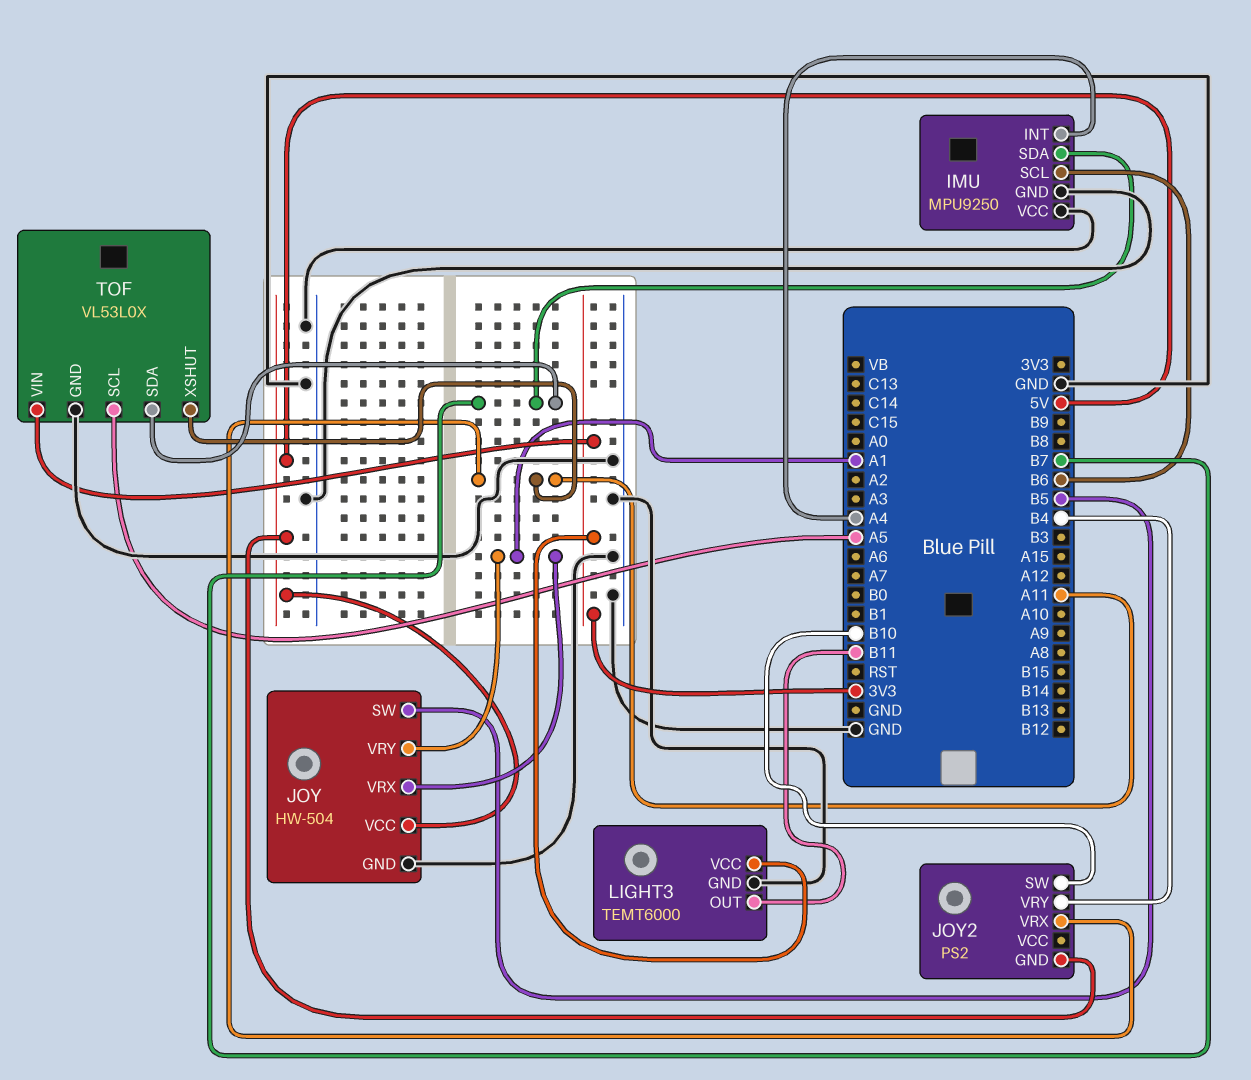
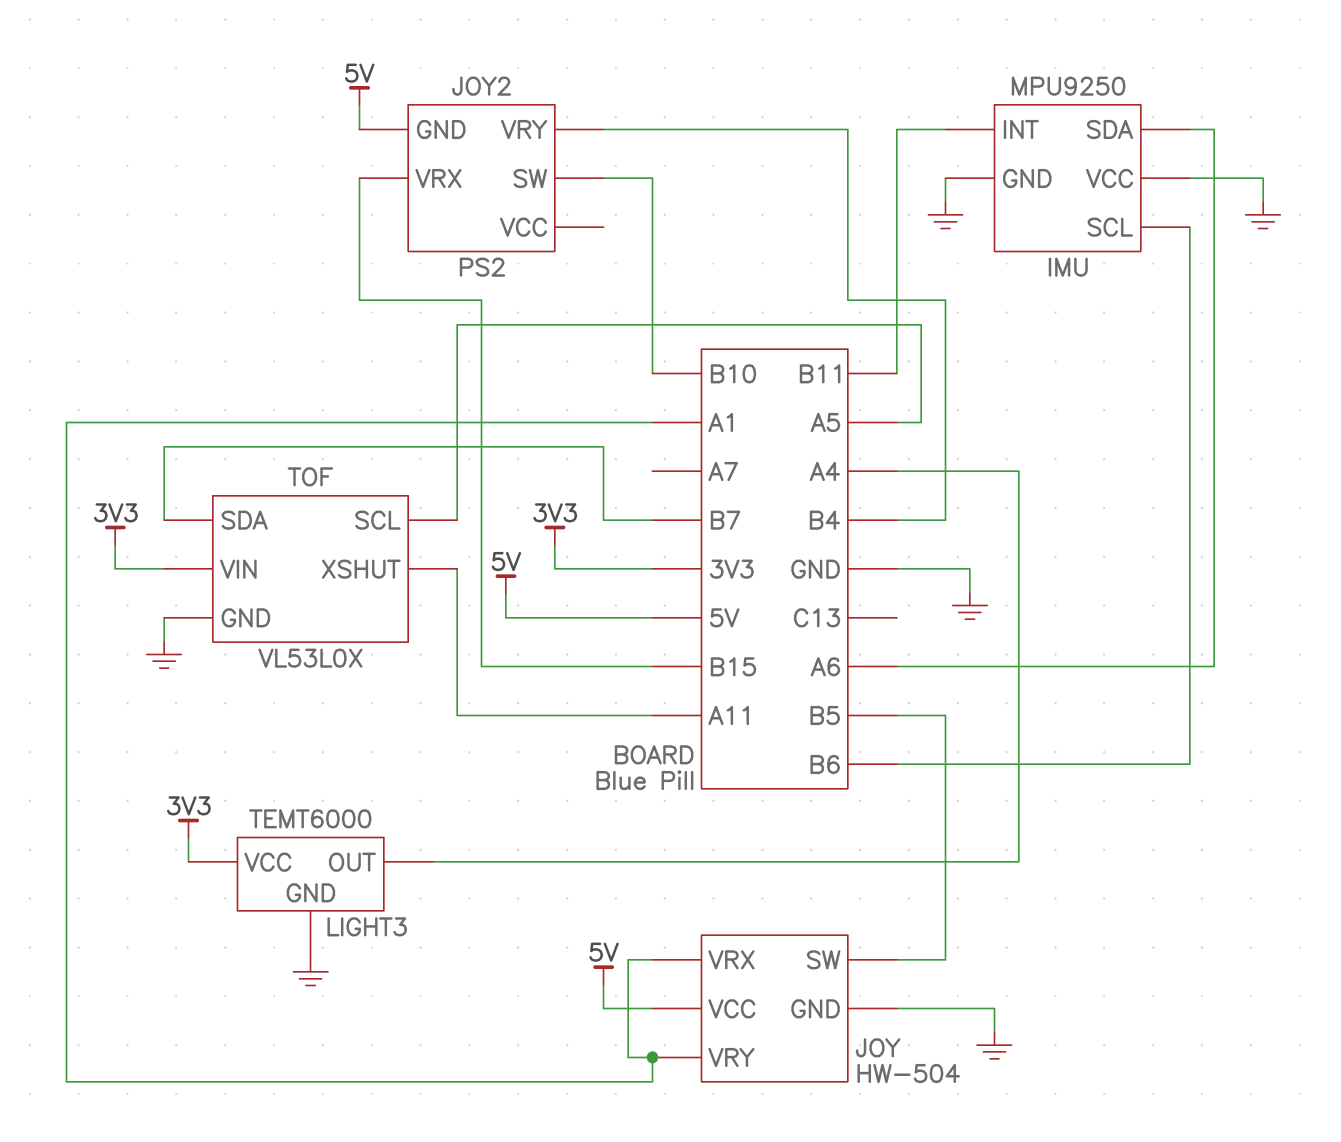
IMU pin INT: A4 -> B11
IMU pin SDA: B7 -> A6
JOY2 pin VRX: A11 -> B15
LIGHT3 pin OUT: B11 -> A4

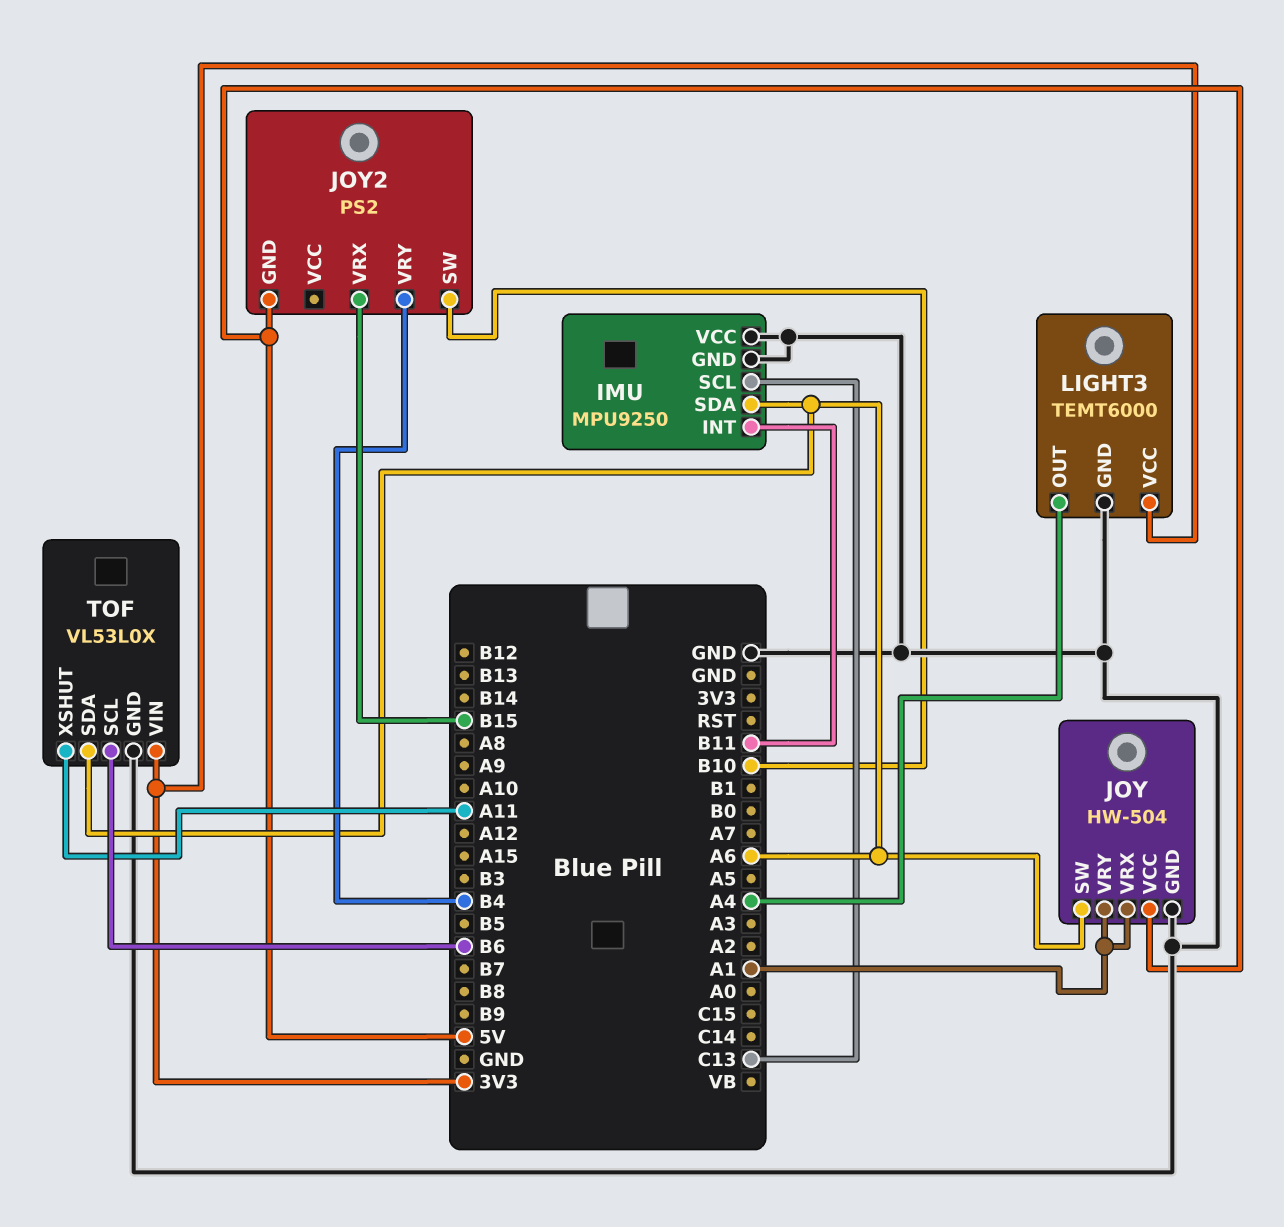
IMU pin SCL: B6 -> C13
JOY pin SW: B5 -> A6
TOF pin SCL: A5 -> B6
TOF pin SDA: B7 -> A6

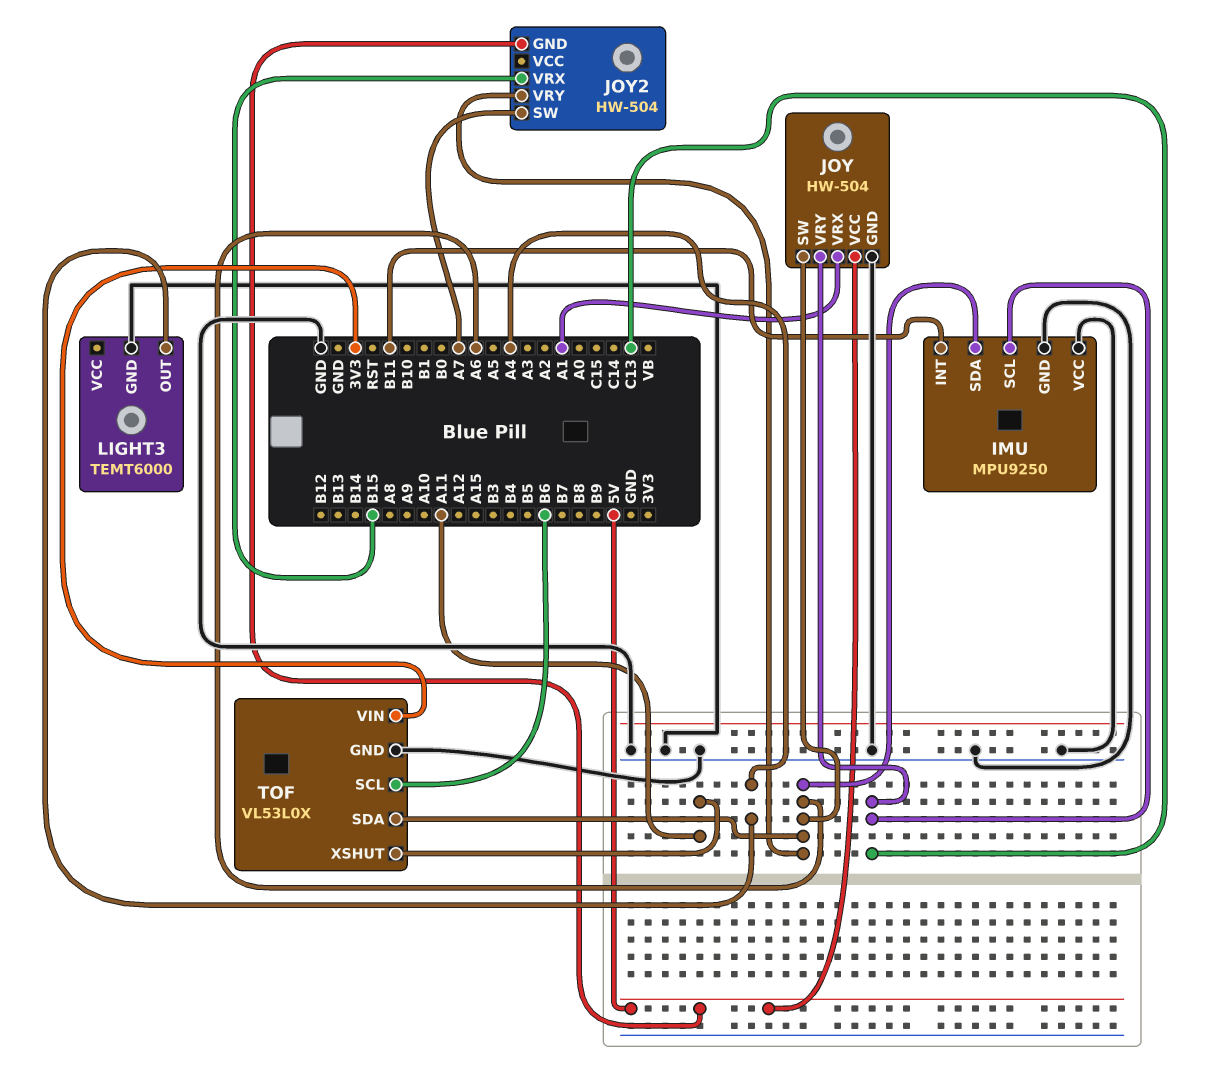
JOY pin VRY: A1 -> C13
JOY2: PS2 -> HW-504
JOY2 pin SW: B10 -> A7
JOY2 pin VRY: B4 -> A6
LIGHT3 pin VCC: 3V3 -> none

